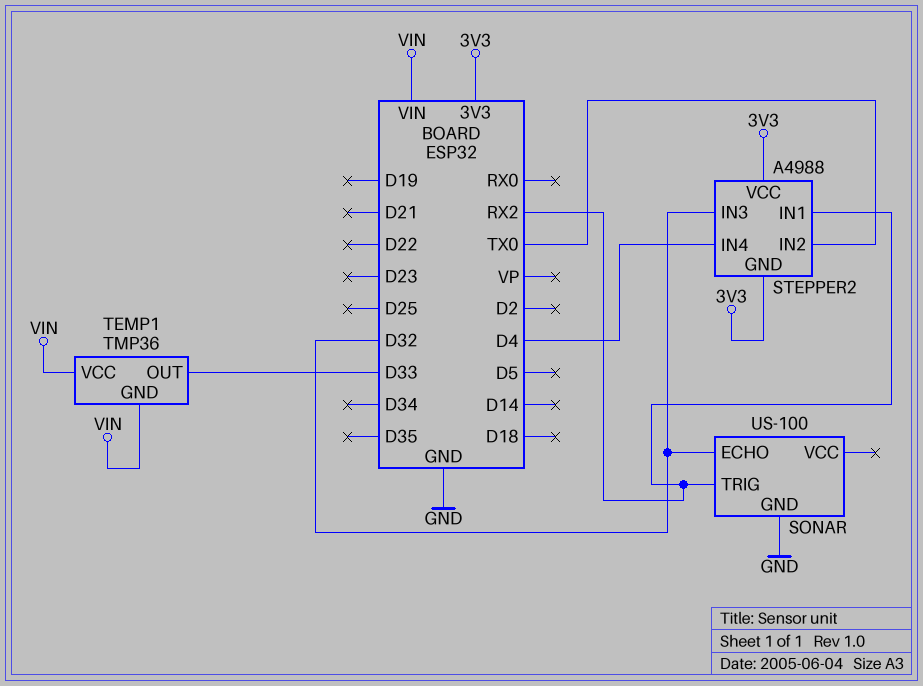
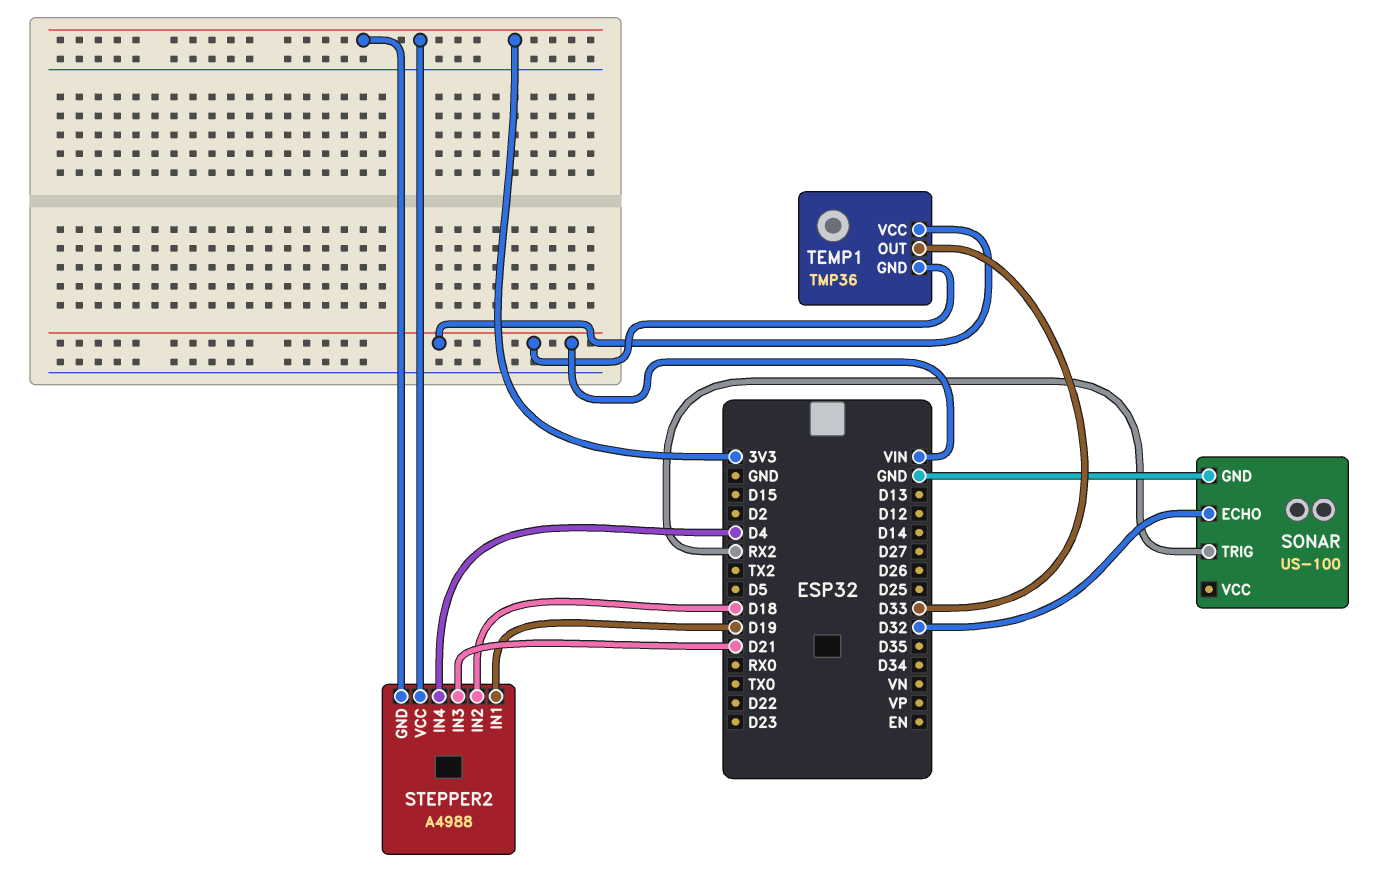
STEPPER2 pin IN1: RX2 -> D19
STEPPER2 pin IN2: TX0 -> D18
STEPPER2 pin IN3: D32 -> D21

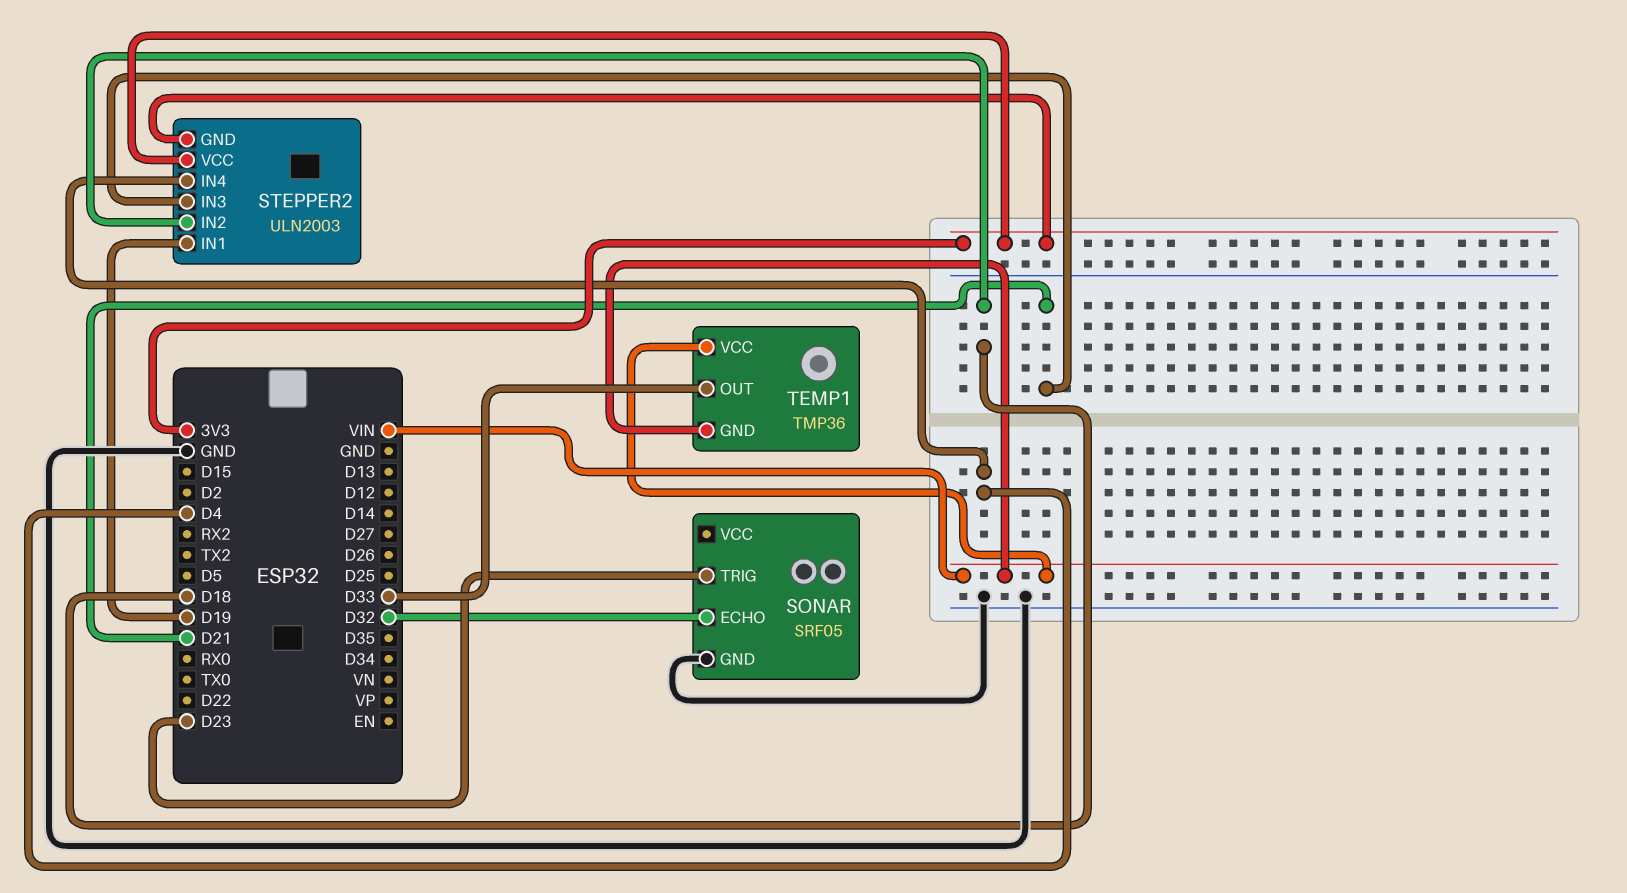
SONAR: US-100 -> SRF05
SONAR pin TRIG: RX2 -> D23
STEPPER2: A4988 -> ULN2003

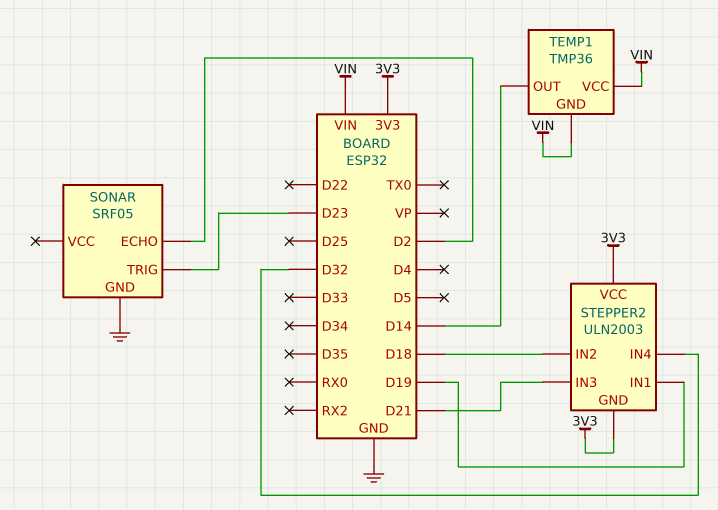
SONAR pin ECHO: D32 -> D2
STEPPER2 pin IN4: D4 -> D32
TEMP1 pin OUT: D33 -> D14

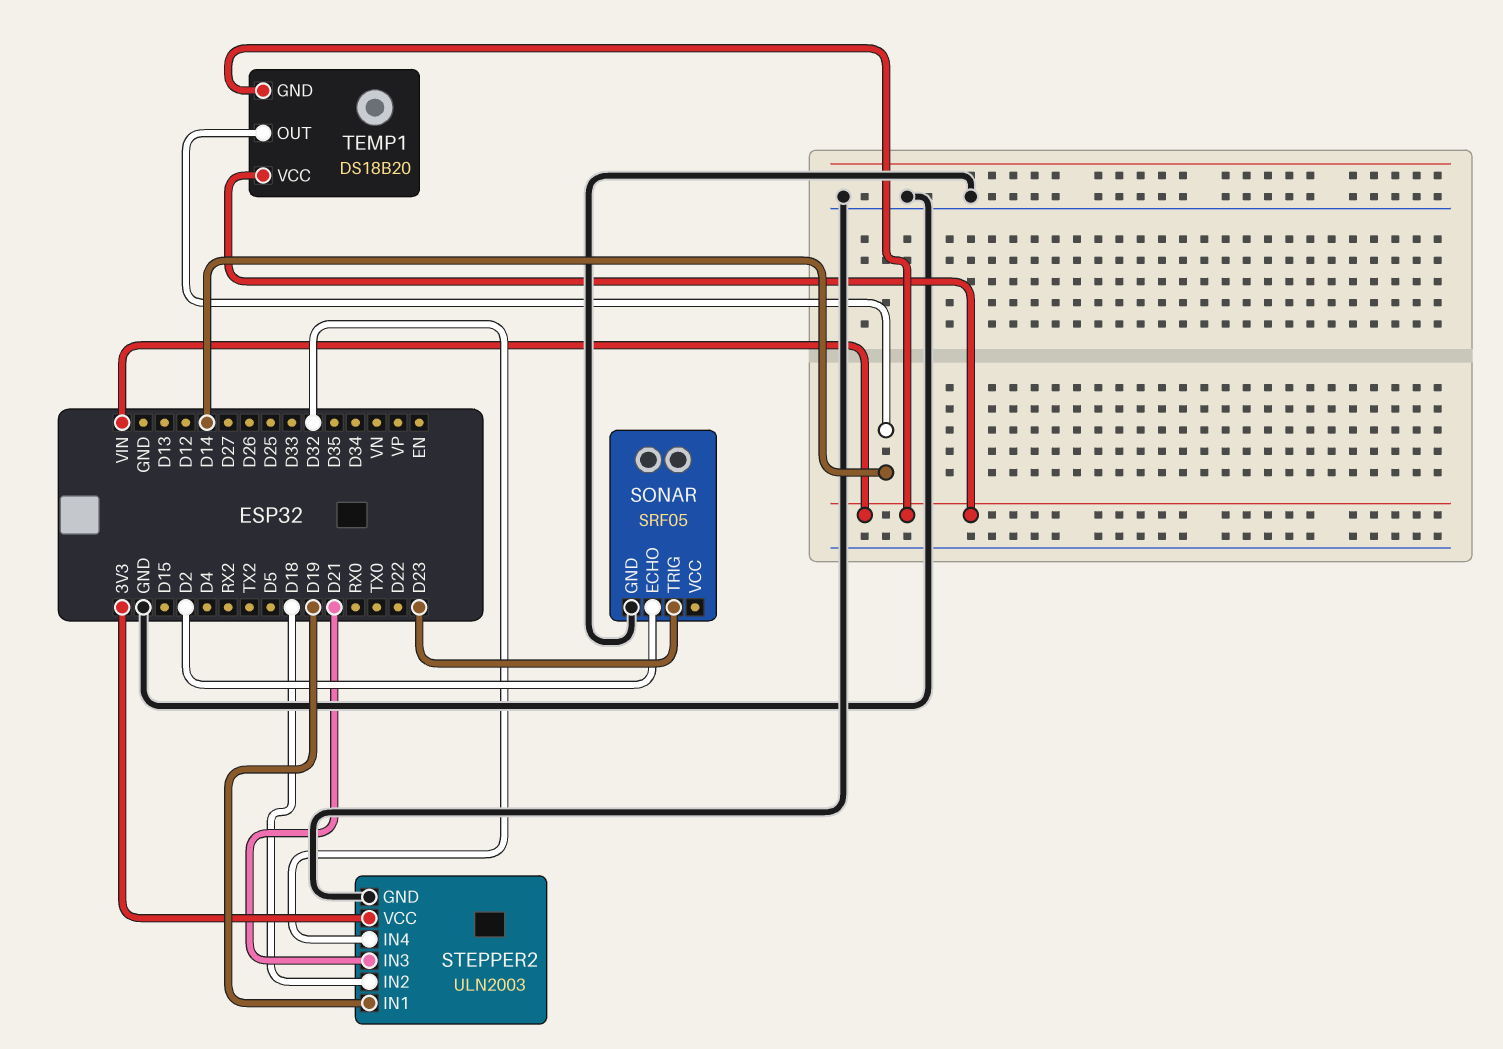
STEPPER2 pin GND: 3V3 -> GND
TEMP1: TMP36 -> DS18B20

